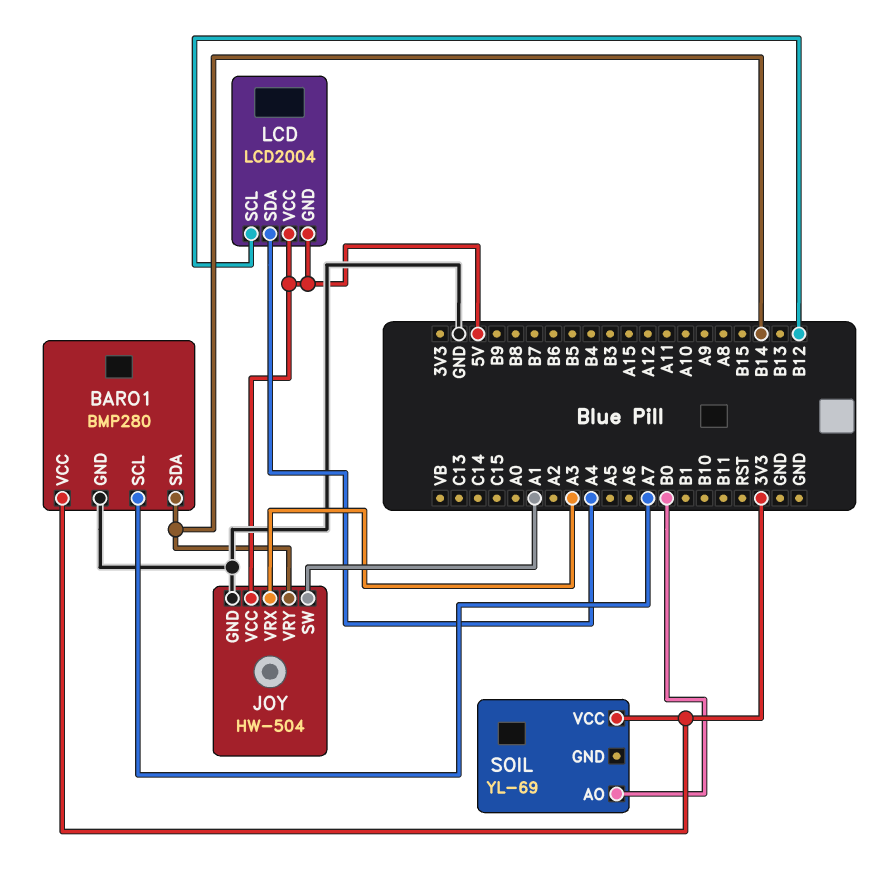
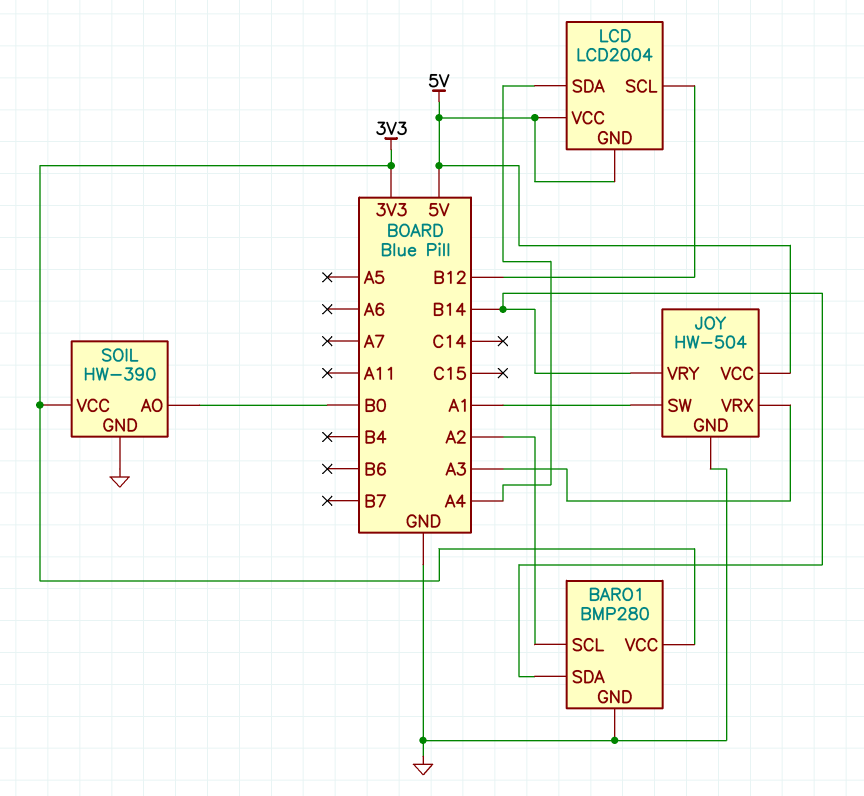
BARO1 pin SCL: A7 -> A2
SOIL: YL-69 -> HW-390
SOIL pin GND: none -> GND

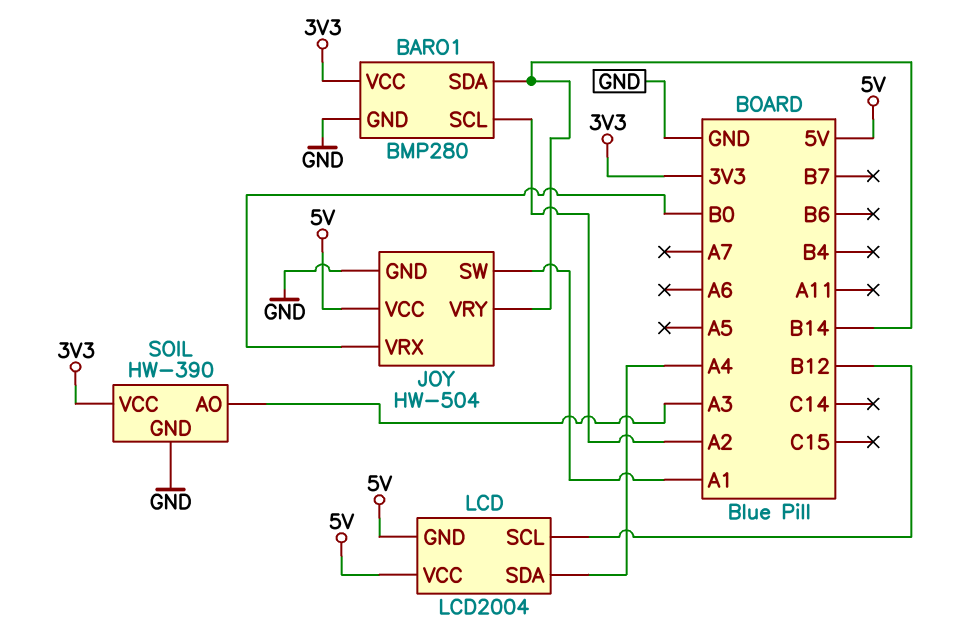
JOY pin VRX: A3 -> B0
SOIL pin AO: B0 -> A3

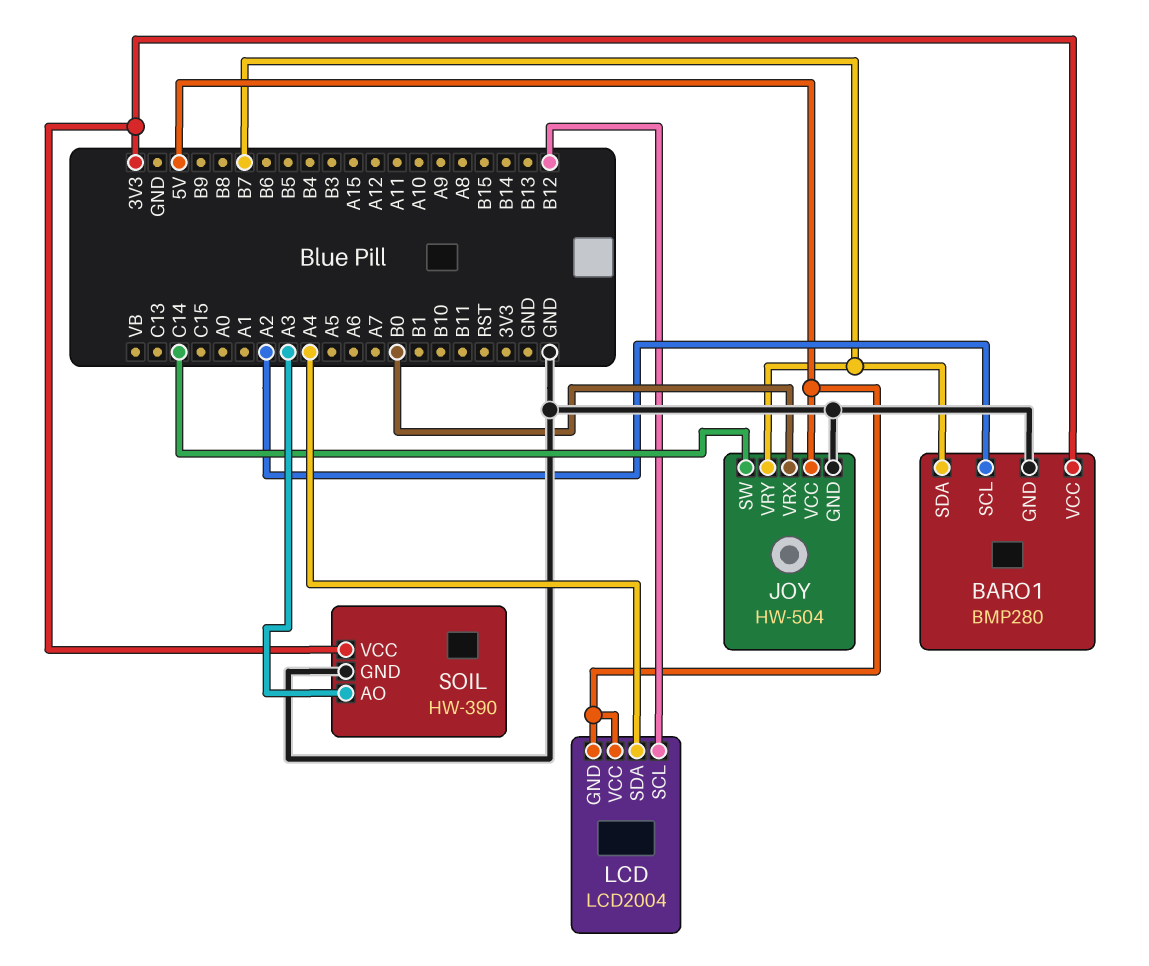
BARO1 pin SDA: B14 -> B7
JOY pin SW: A1 -> C14
JOY pin VRY: B14 -> B7

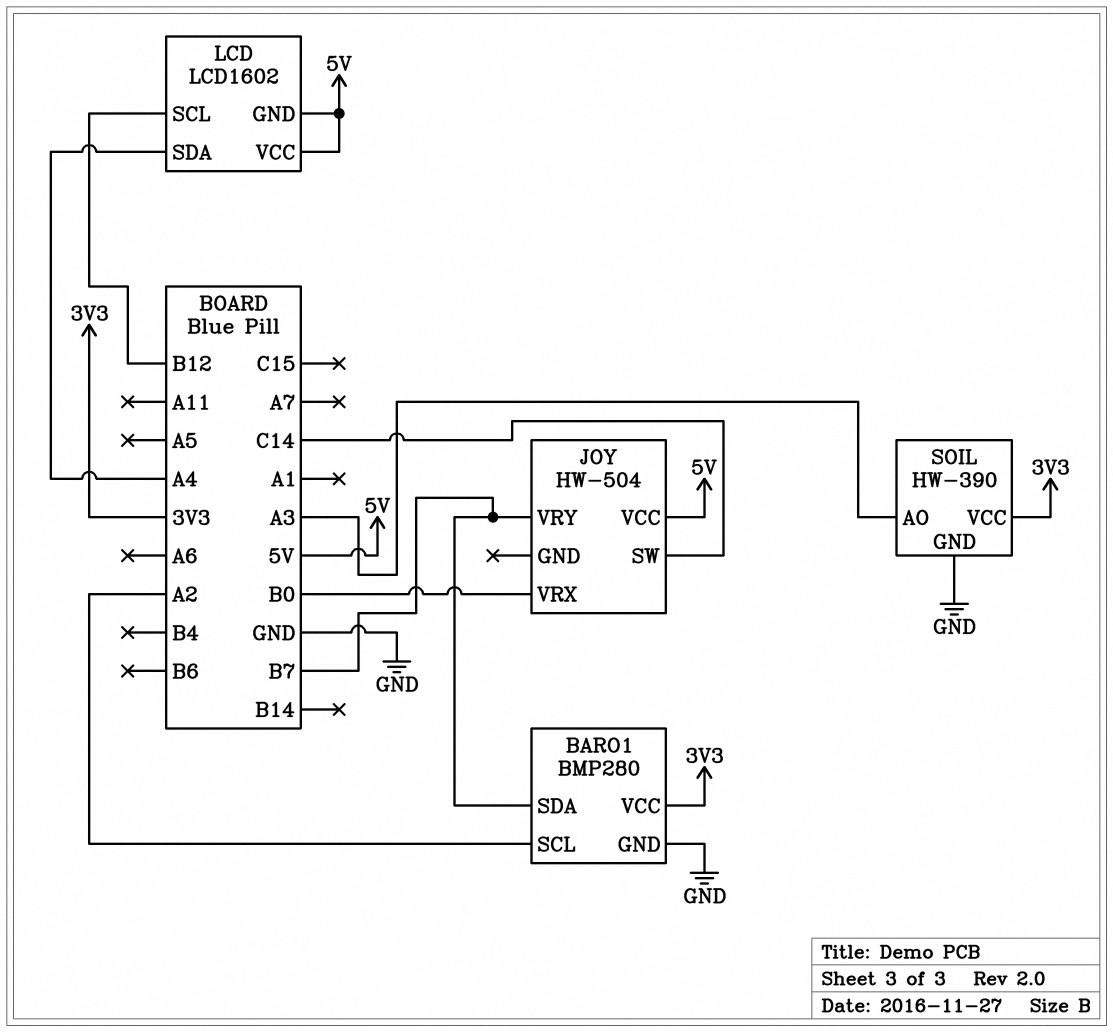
JOY pin GND: GND -> none
LCD: LCD2004 -> LCD1602

